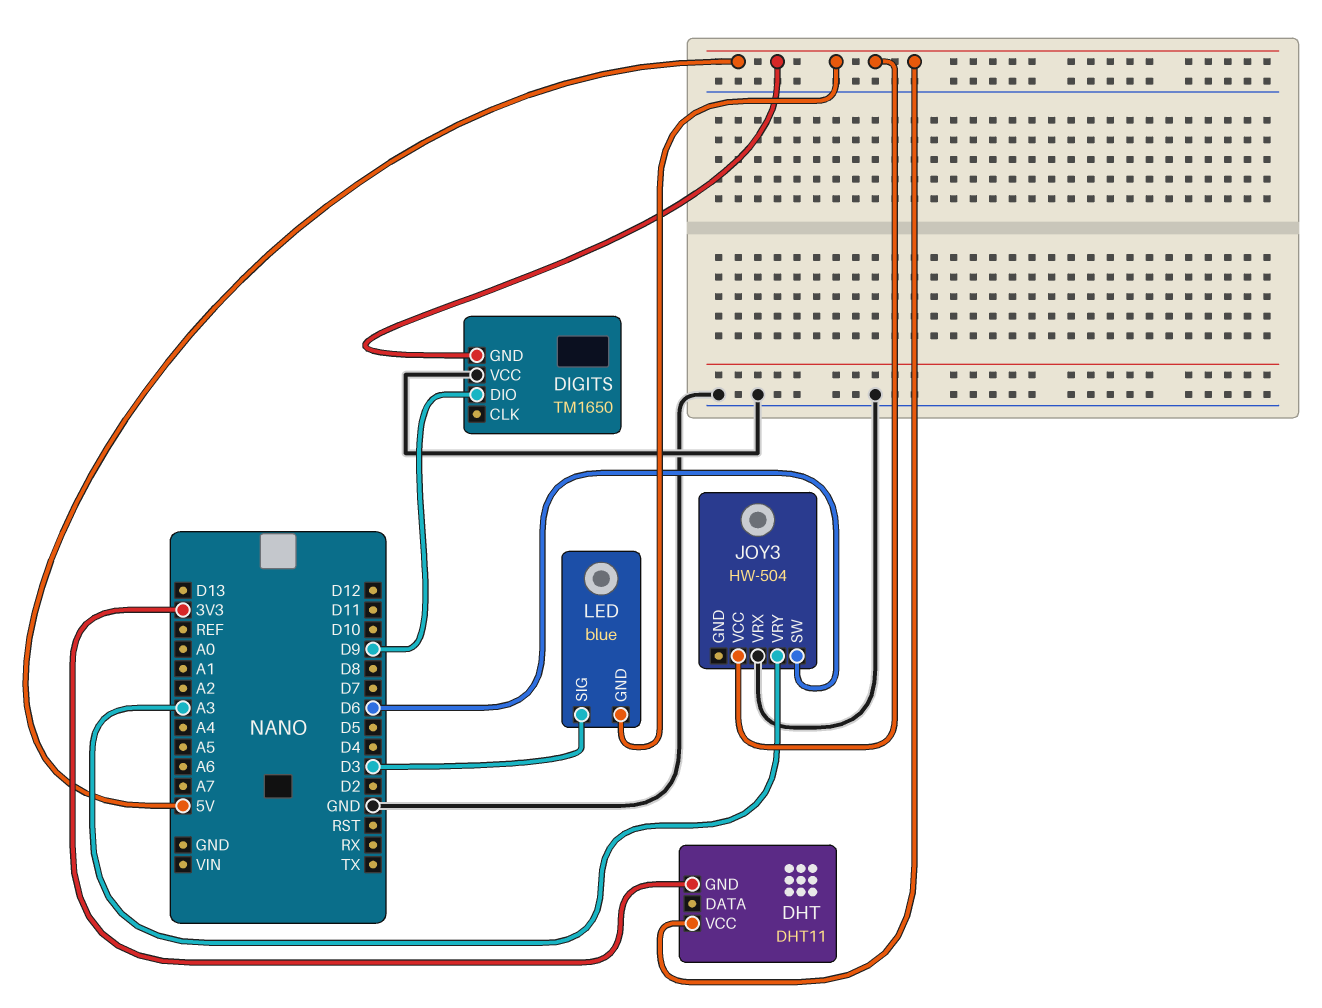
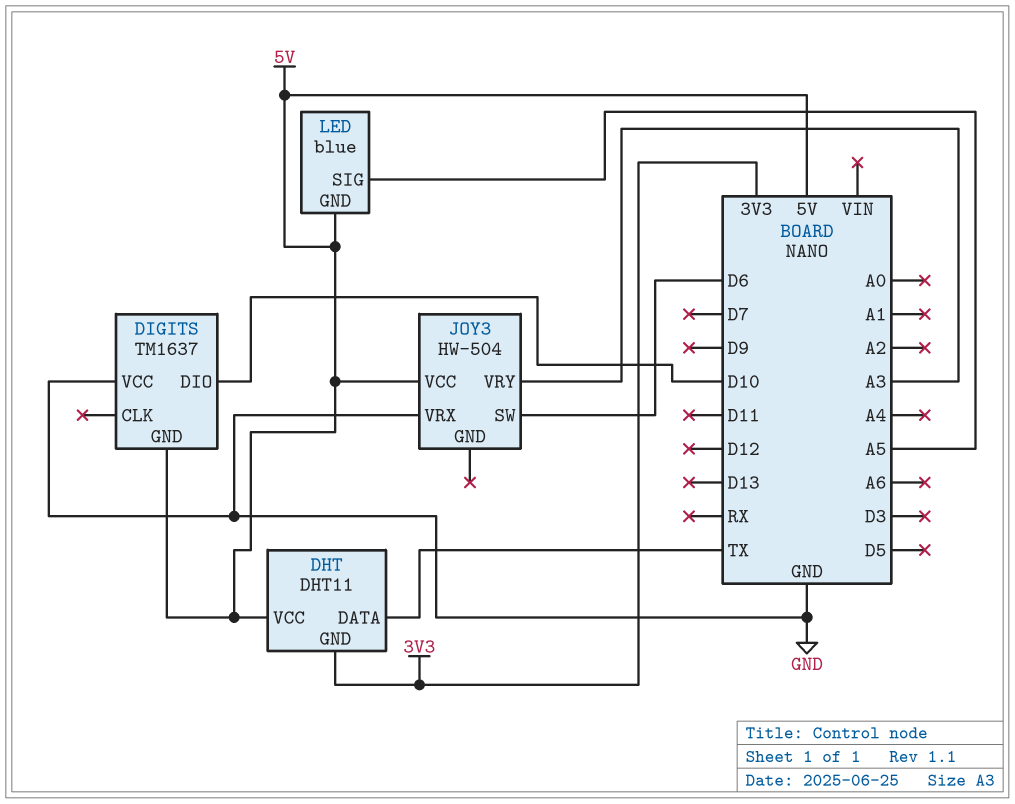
DHT pin DATA: none -> TX
DIGITS: TM1650 -> TM1637
DIGITS pin DIO: D9 -> D10
LED pin SIG: D3 -> A5

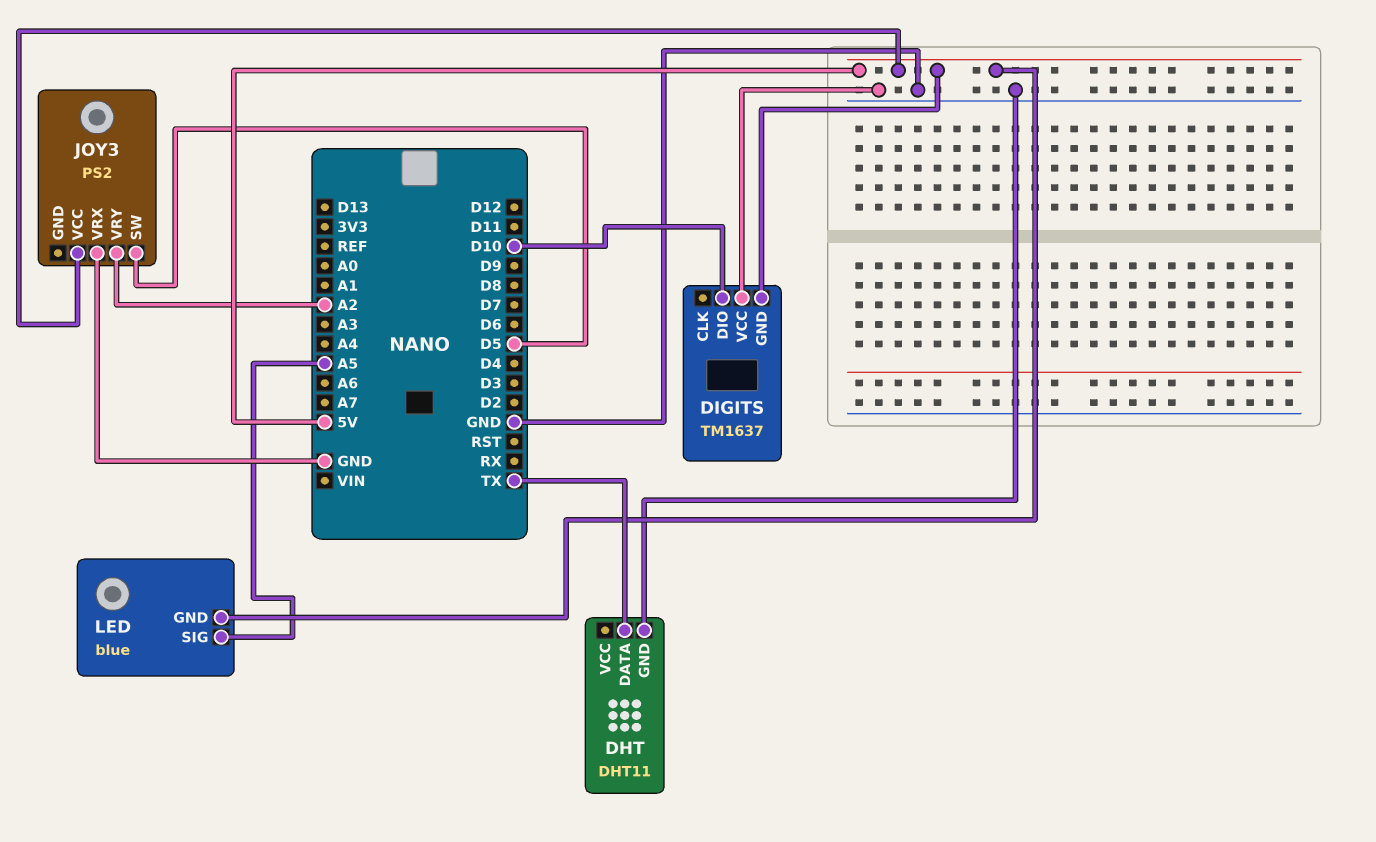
DHT pin GND: 3V3 -> GND
DHT pin VCC: 5V -> none
JOY3: HW-504 -> PS2
JOY3 pin SW: D6 -> D5
JOY3 pin VRY: A3 -> A2

